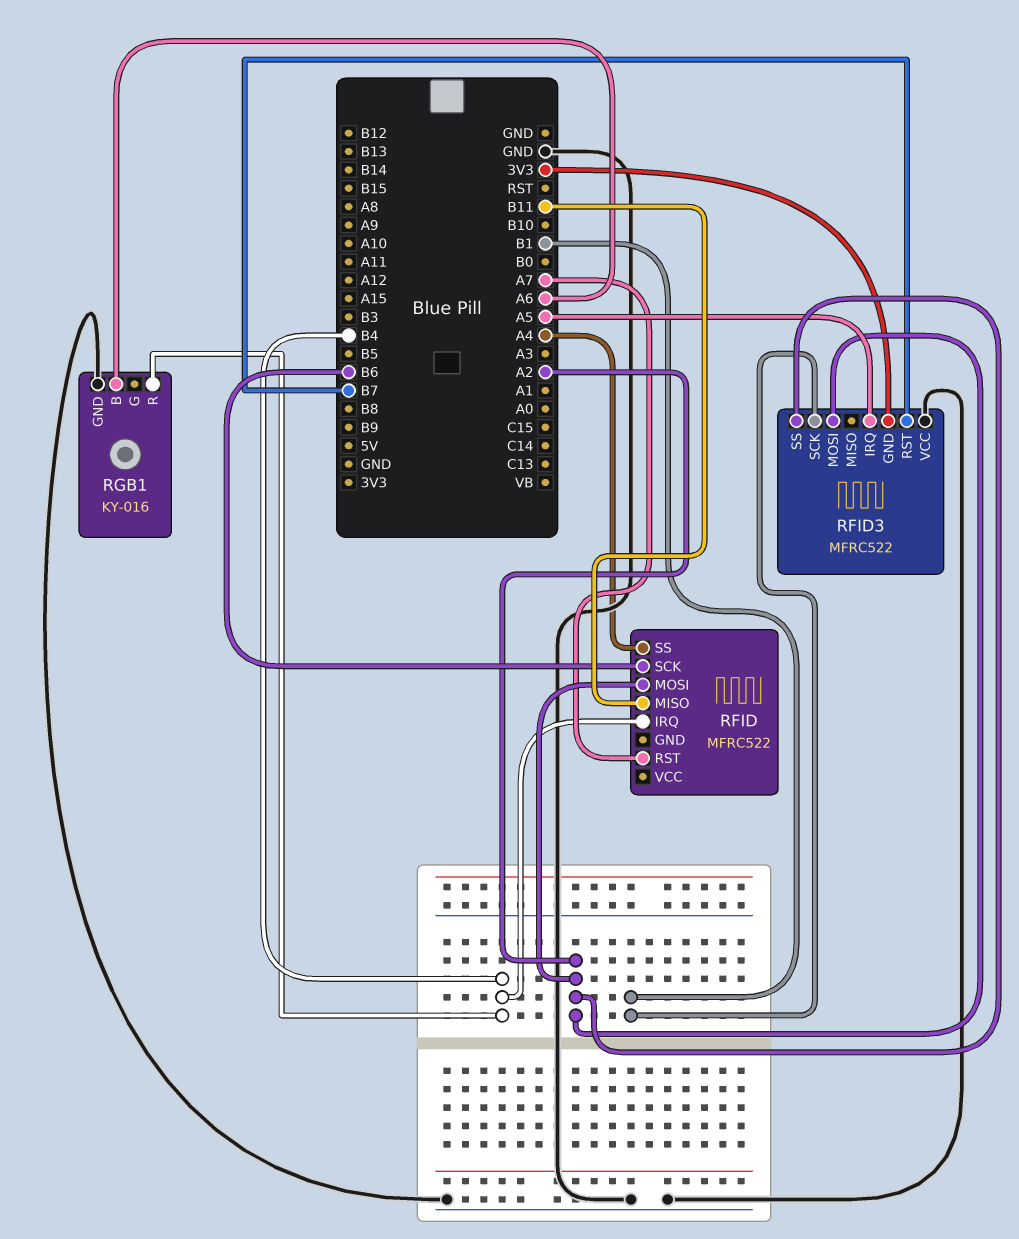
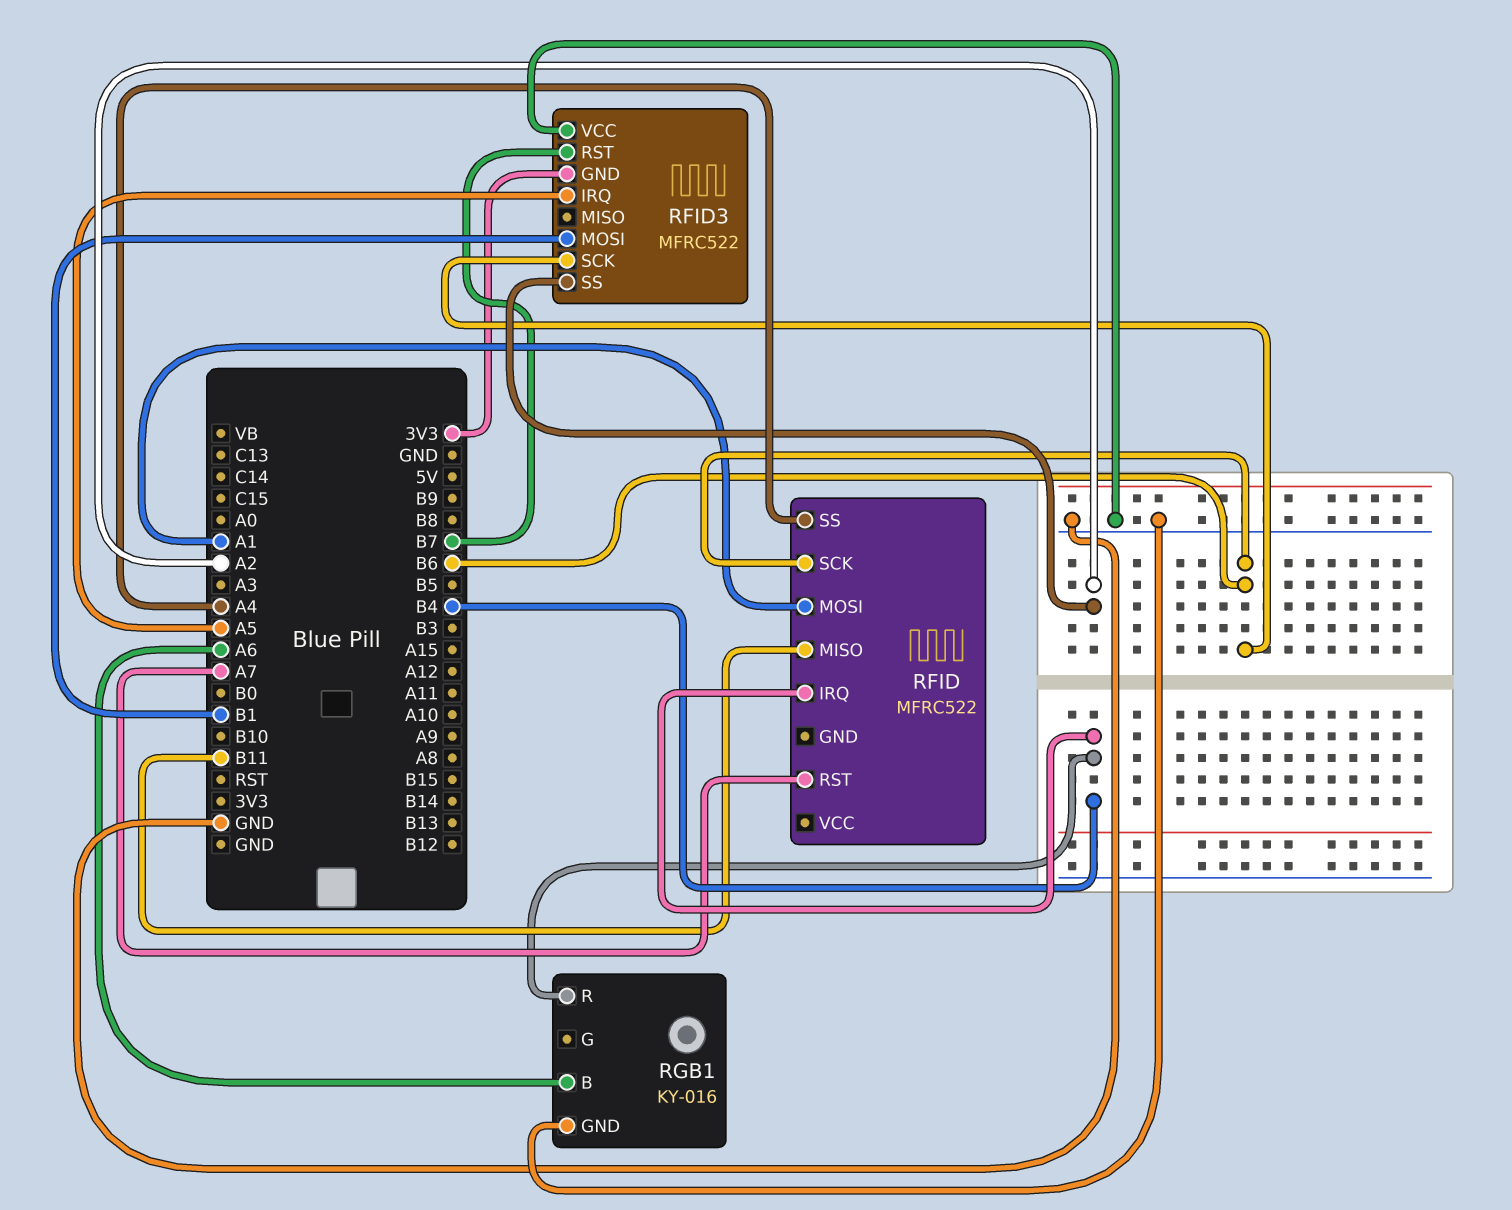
RFID pin MOSI: A2 -> A1
RFID3 pin MOSI: A2 -> B1
RFID3 pin SCK: B1 -> B6

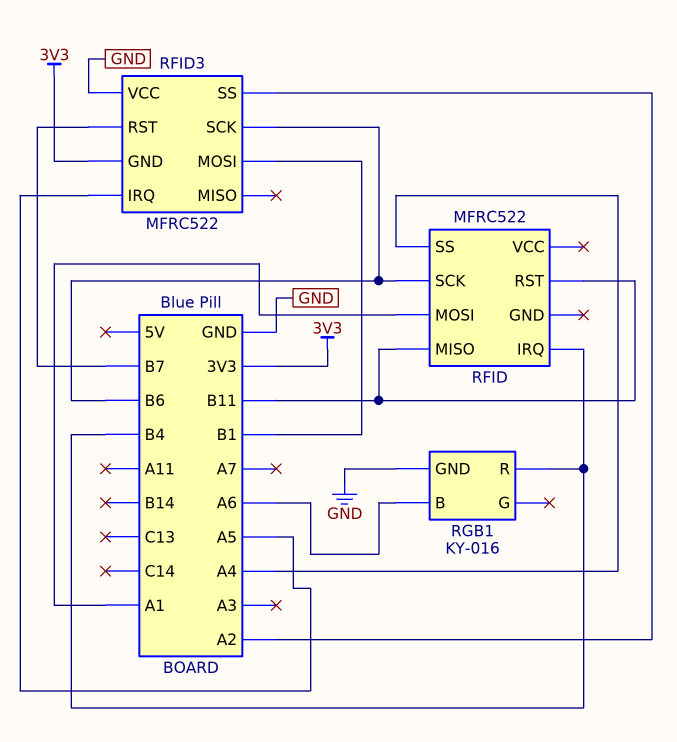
RFID pin RST: A7 -> B11

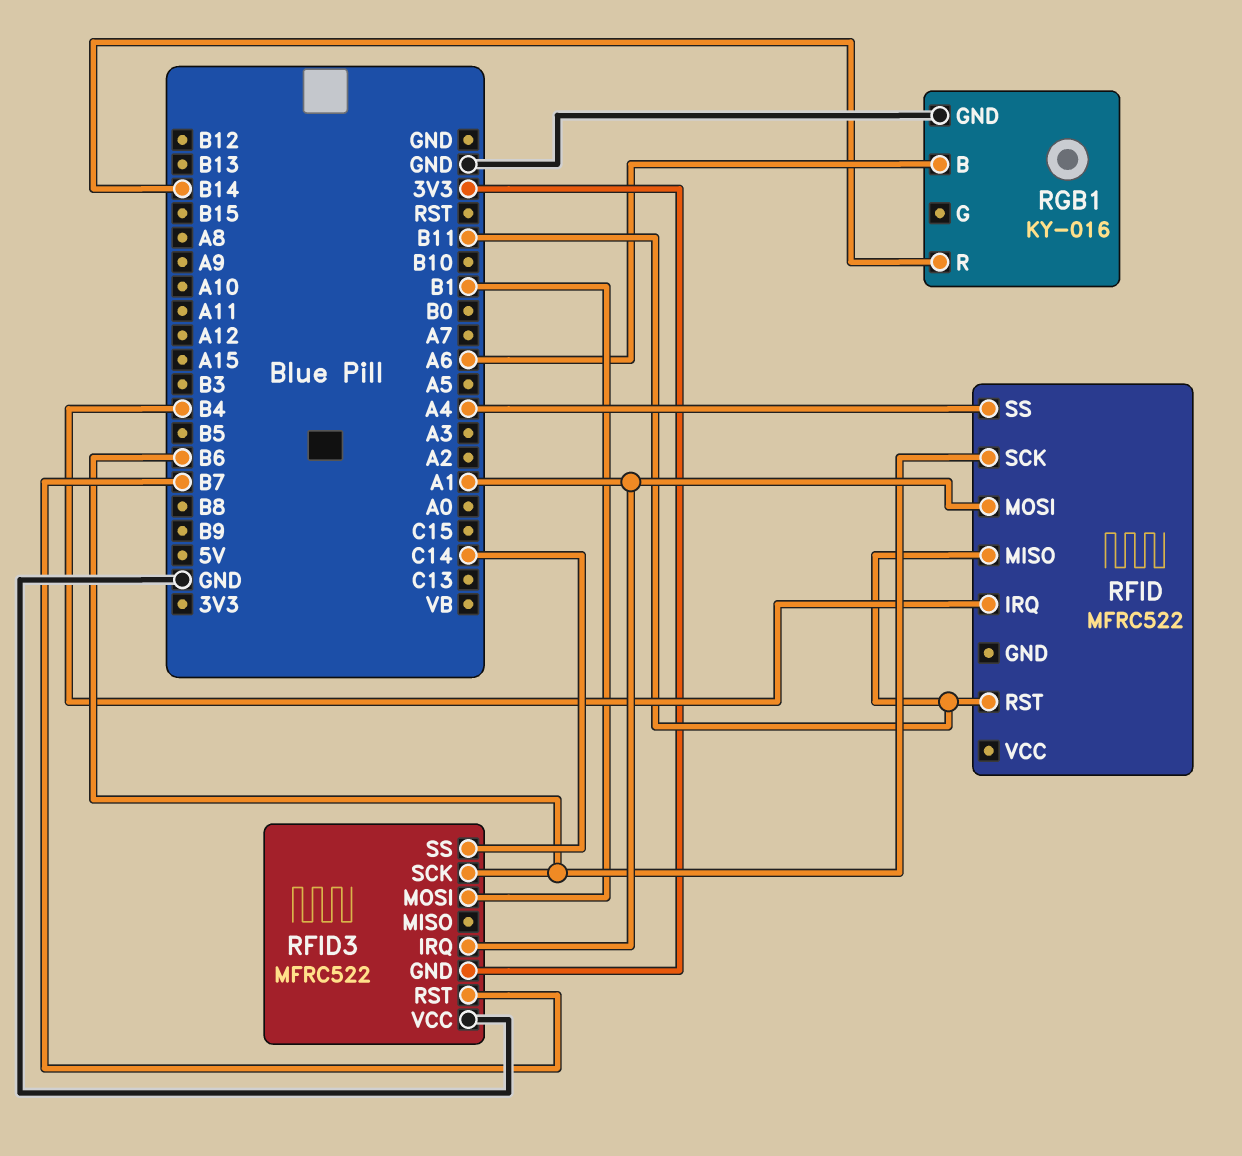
RFID3 pin IRQ: A5 -> A1
RFID3 pin SS: A2 -> C14
RGB1 pin R: B4 -> B14

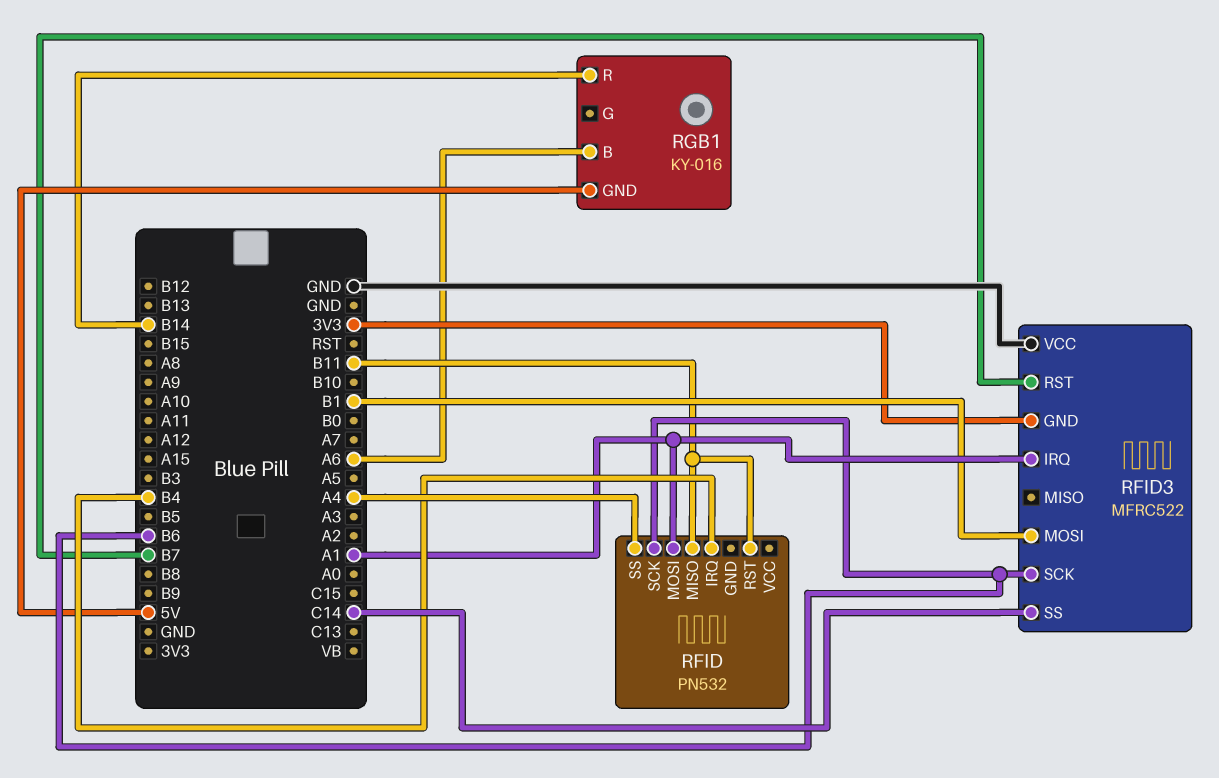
RFID: MFRC522 -> PN532
RGB1 pin GND: GND -> 5V

